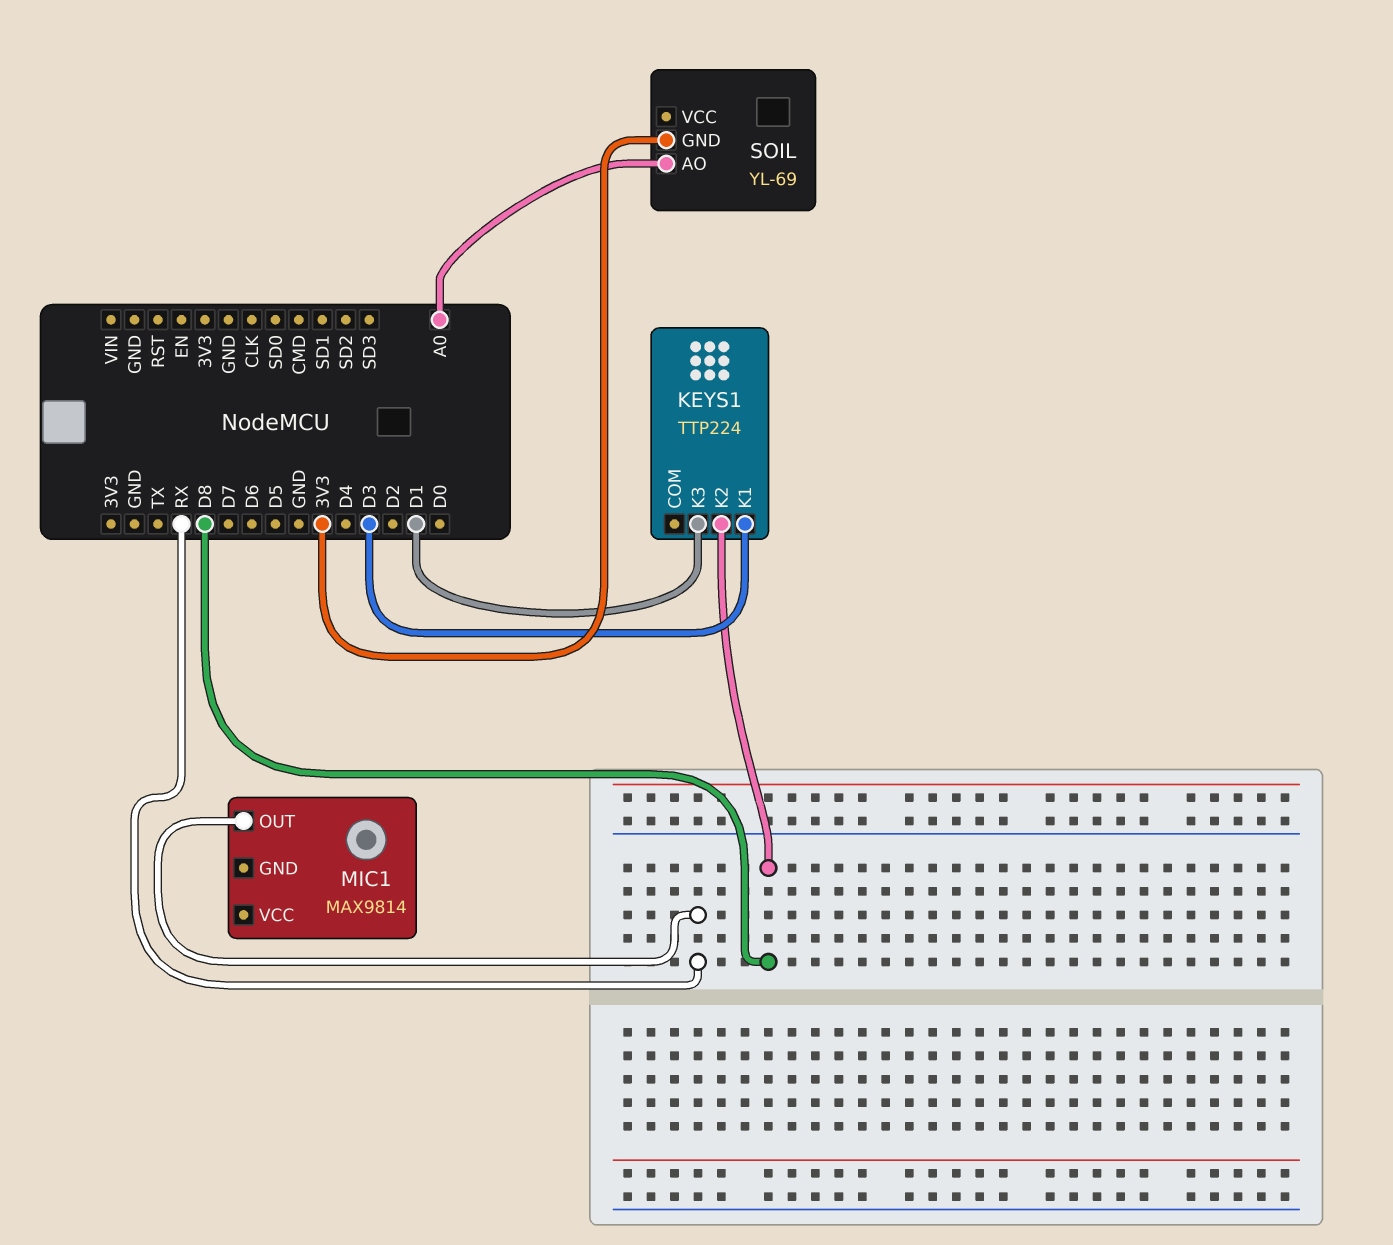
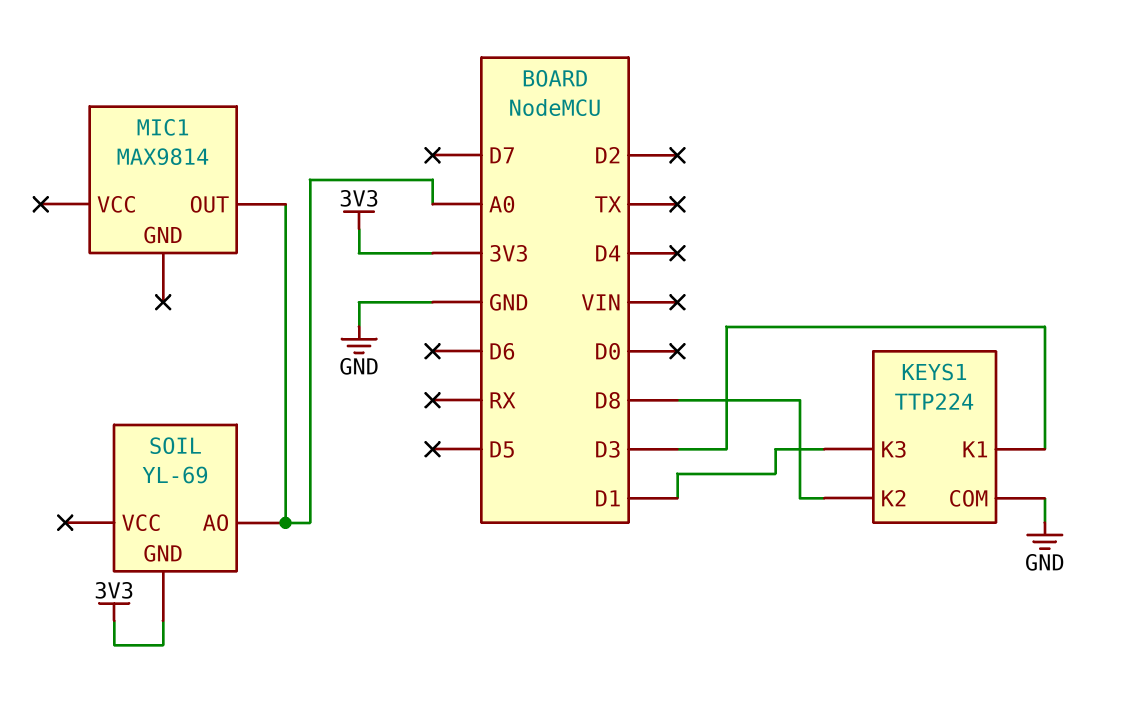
KEYS1 pin COM: none -> GND
MIC1 pin OUT: RX -> A0

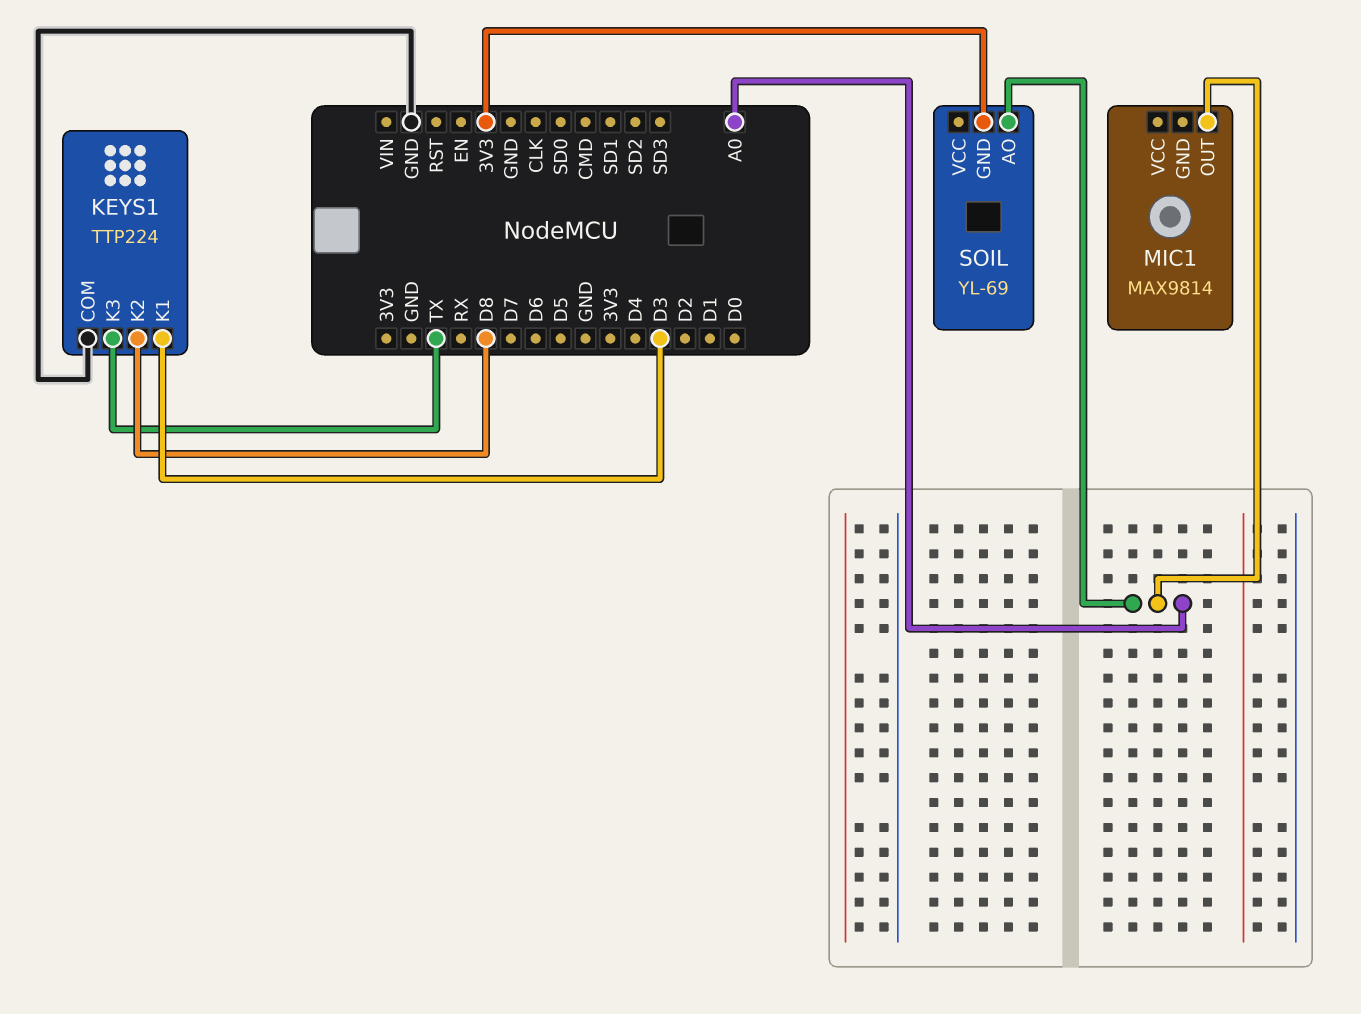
KEYS1 pin K3: D1 -> TX

